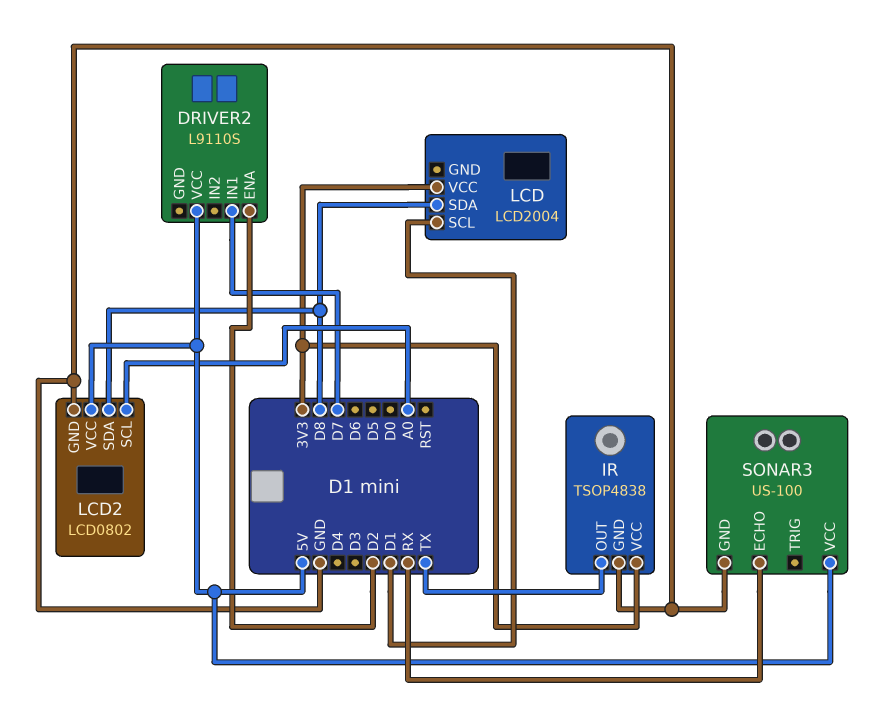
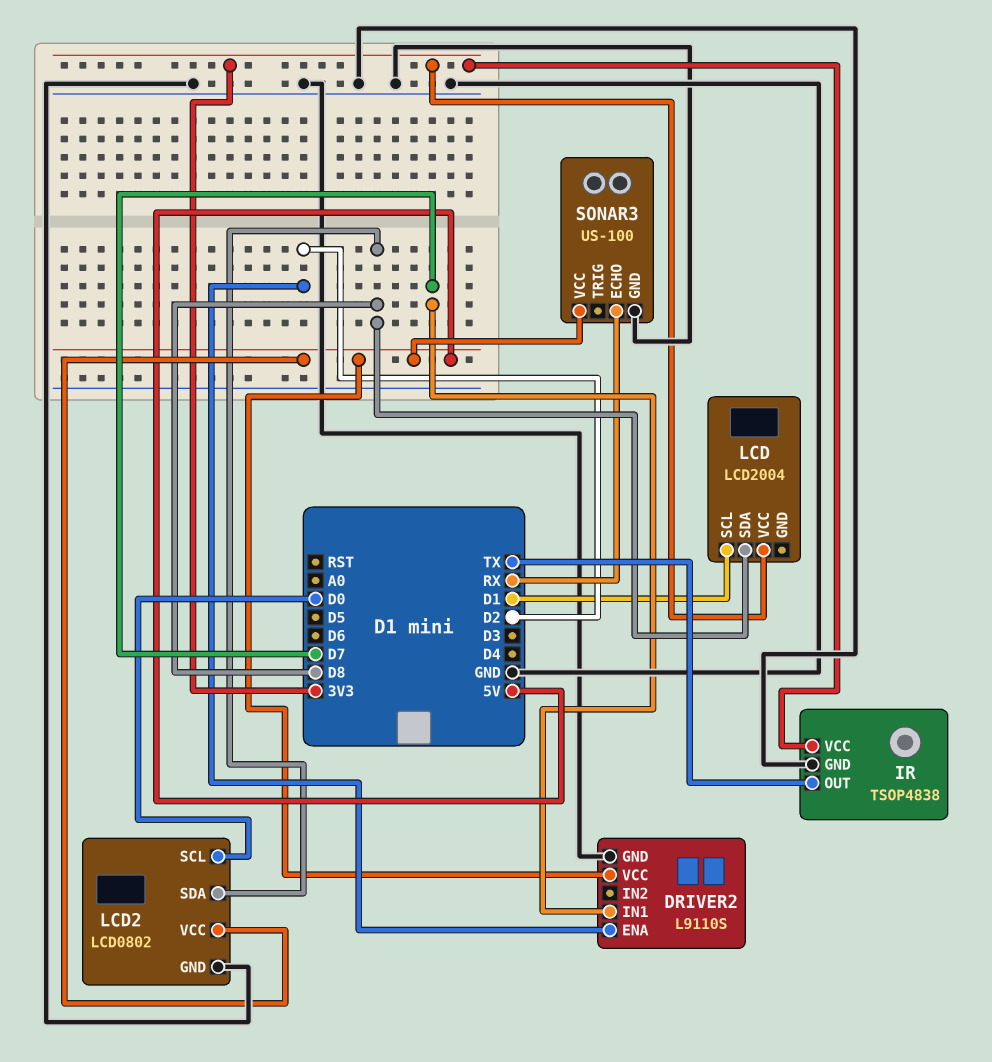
DRIVER2 pin GND: none -> GND
LCD2 pin SCL: A0 -> D0

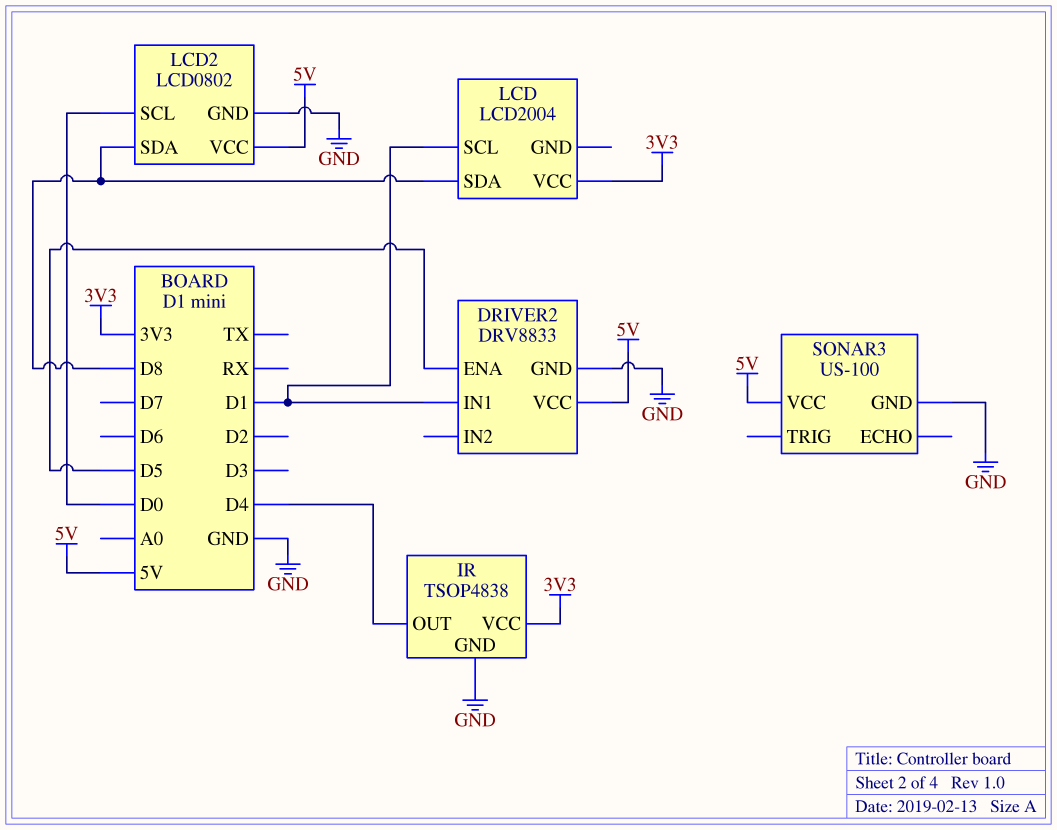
DRIVER2: L9110S -> DRV8833
DRIVER2 pin ENA: D2 -> D5
DRIVER2 pin IN1: D7 -> D1
IR pin OUT: TX -> D4
SONAR3 pin ECHO: RX -> none

